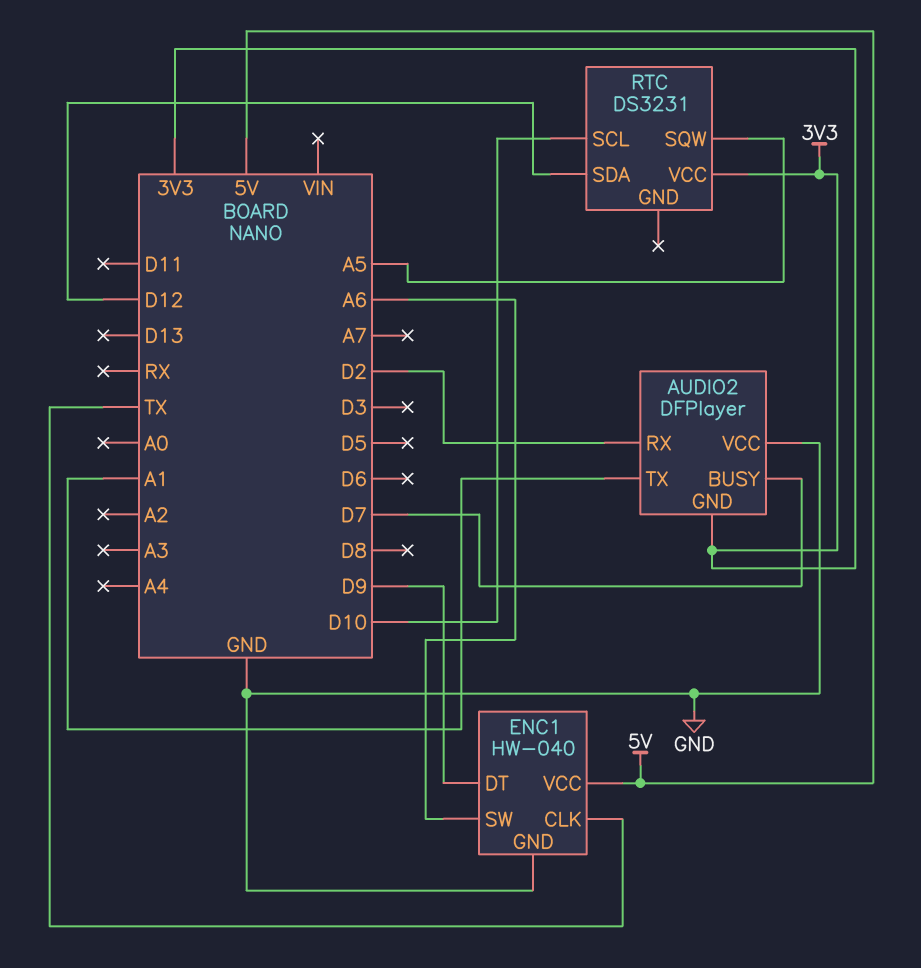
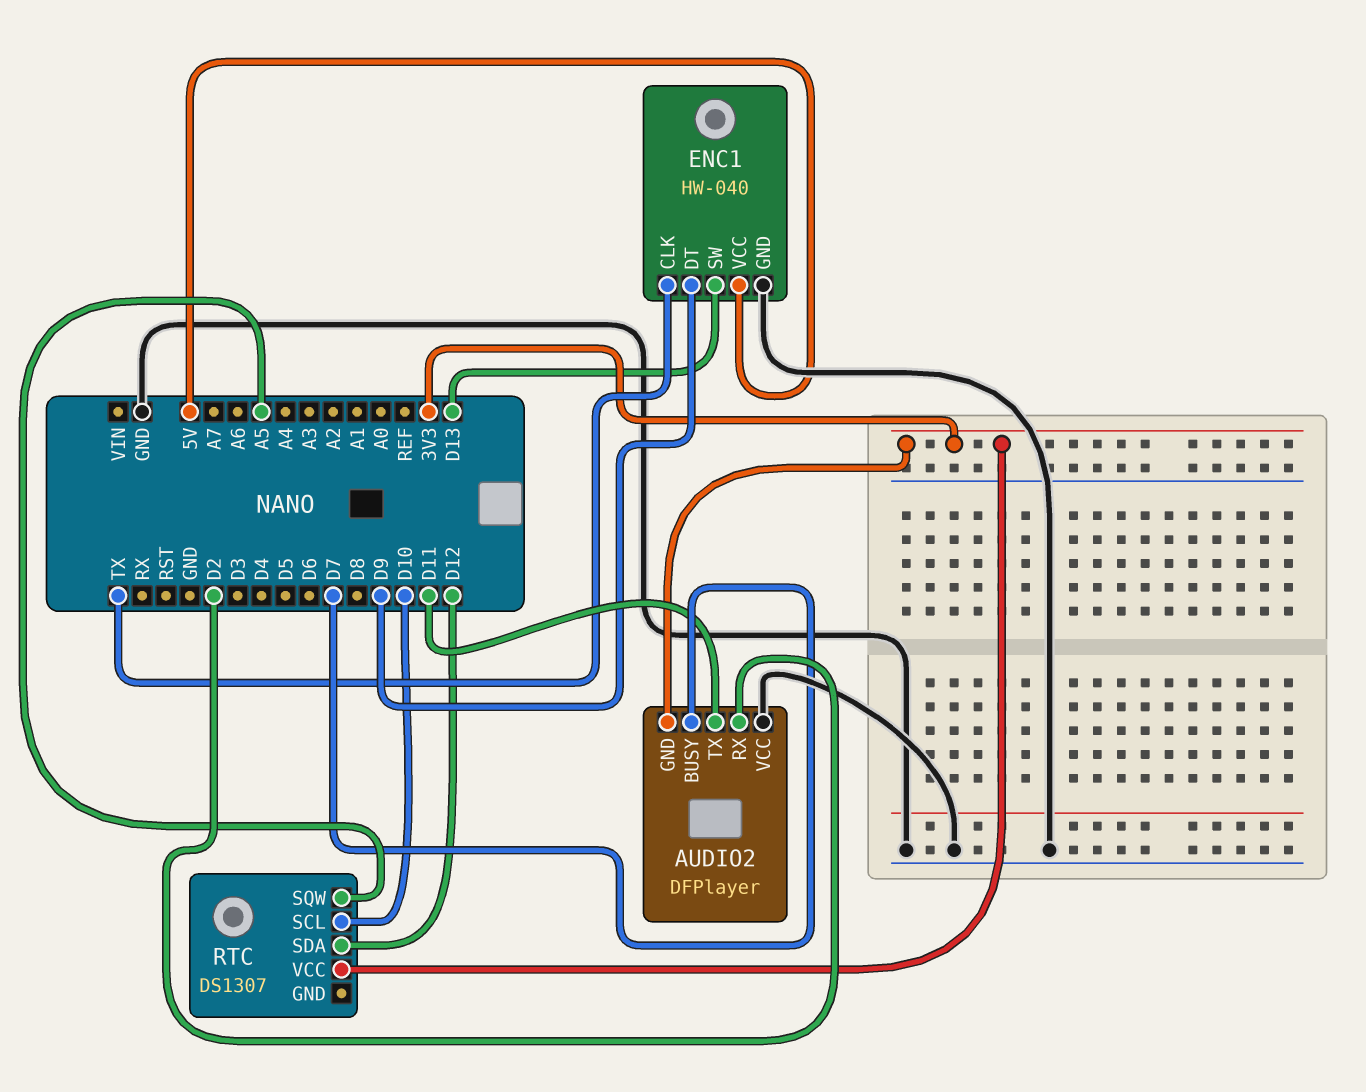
AUDIO2 pin TX: A1 -> D11
ENC1 pin SW: A6 -> D13
RTC: DS3231 -> DS1307

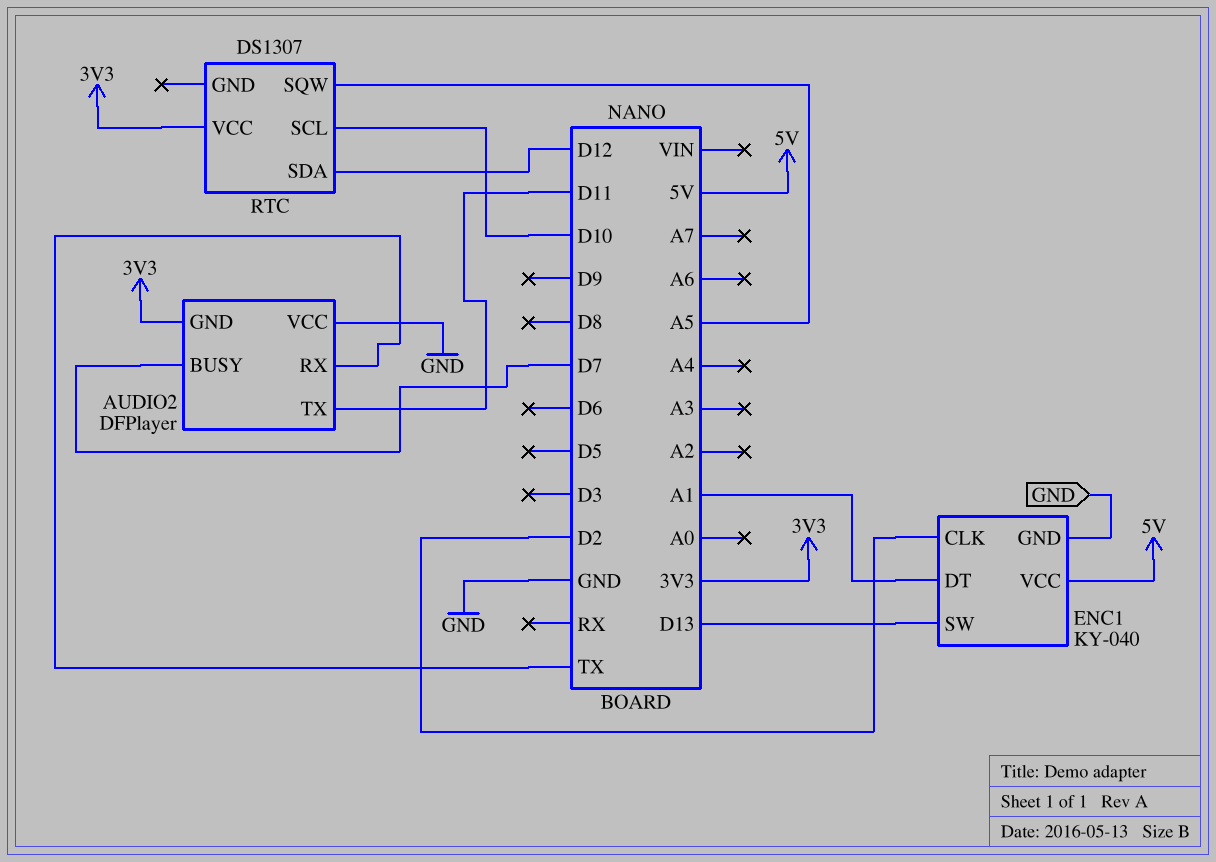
AUDIO2 pin RX: D2 -> TX
ENC1: HW-040 -> KY-040
ENC1 pin CLK: TX -> D2
ENC1 pin DT: D9 -> A1

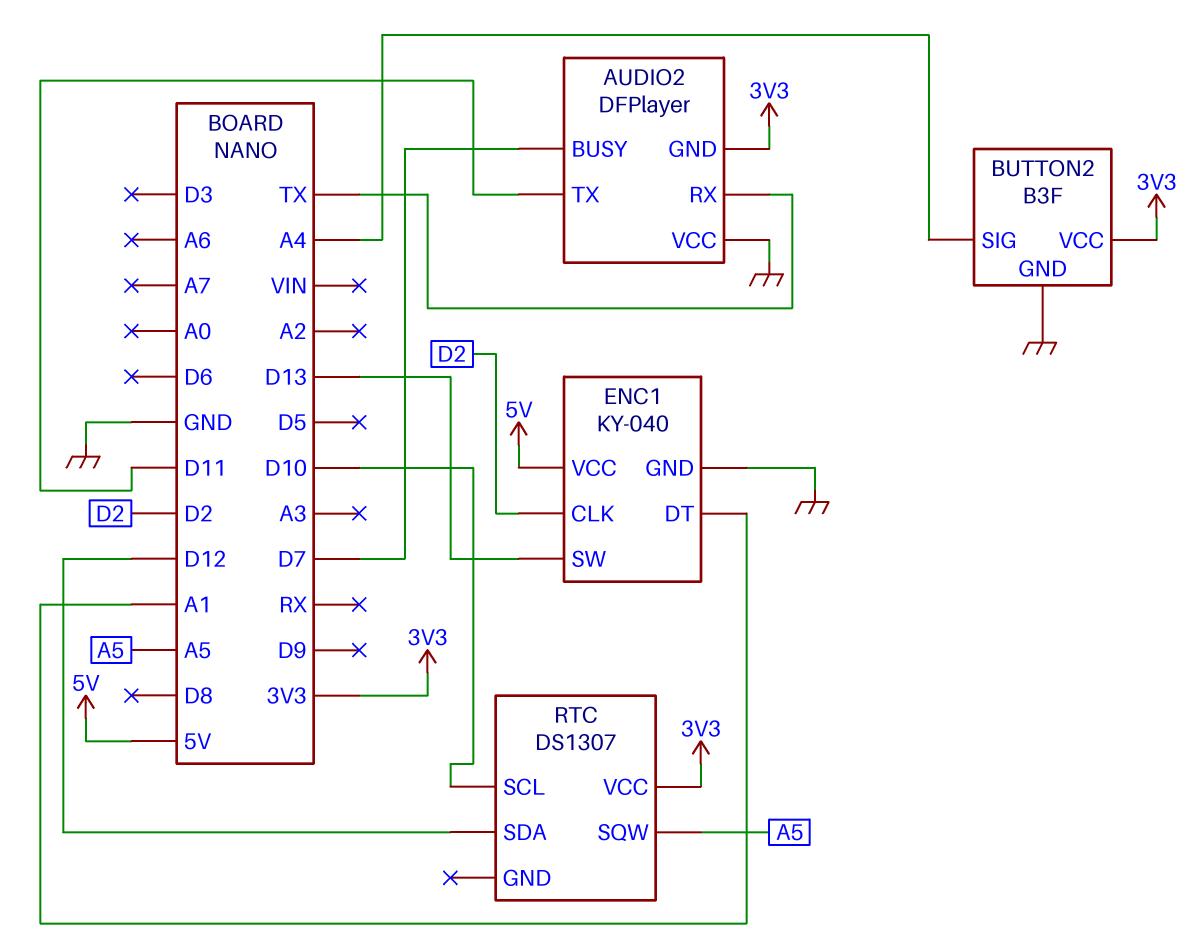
BUTTON2: none -> B3F
BUTTON2 pin GND: none -> GND
BUTTON2 pin SIG: none -> A4
BUTTON2 pin VCC: none -> 3V3

